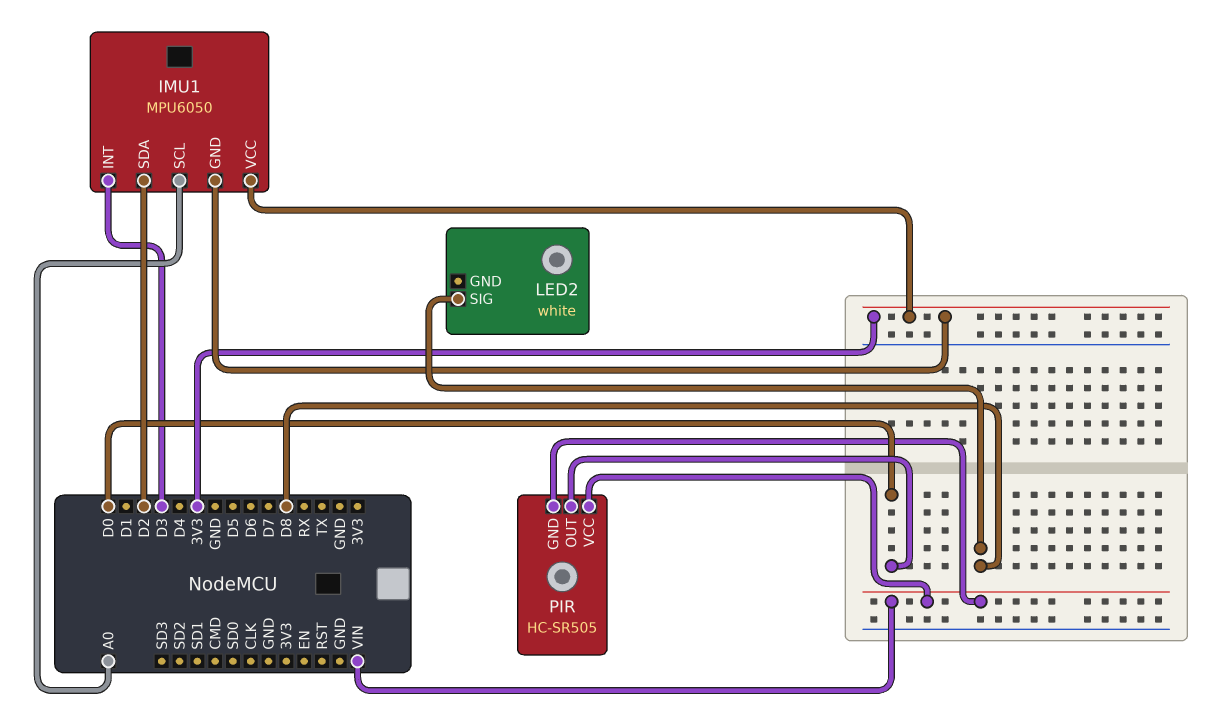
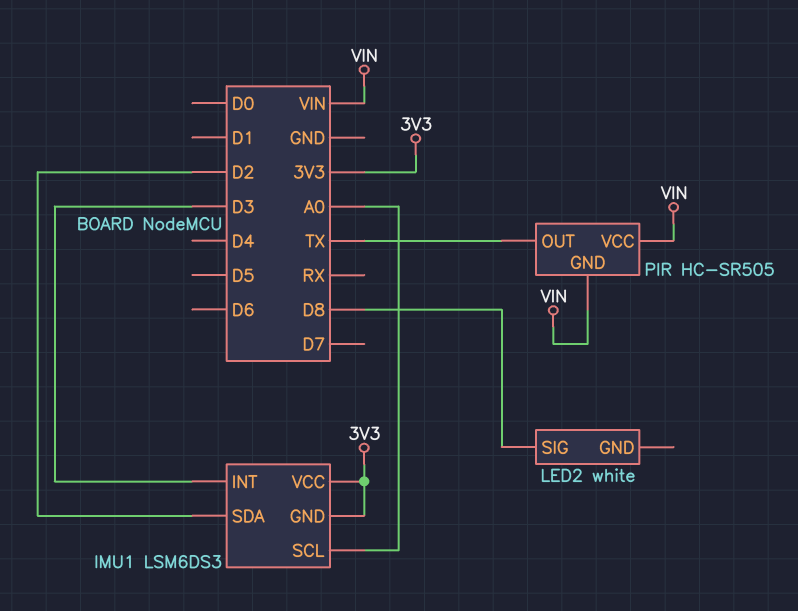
IMU1: MPU6050 -> LSM6DS3
PIR pin OUT: D0 -> TX

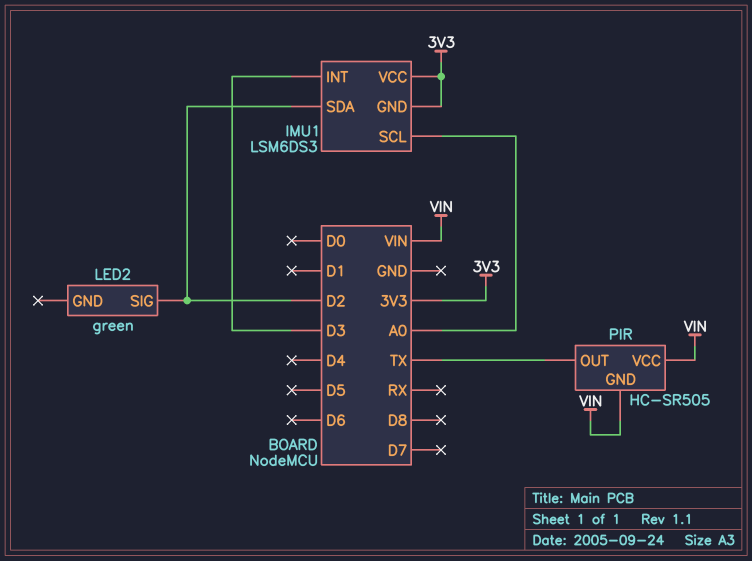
LED2: white -> green
LED2 pin SIG: D8 -> D2

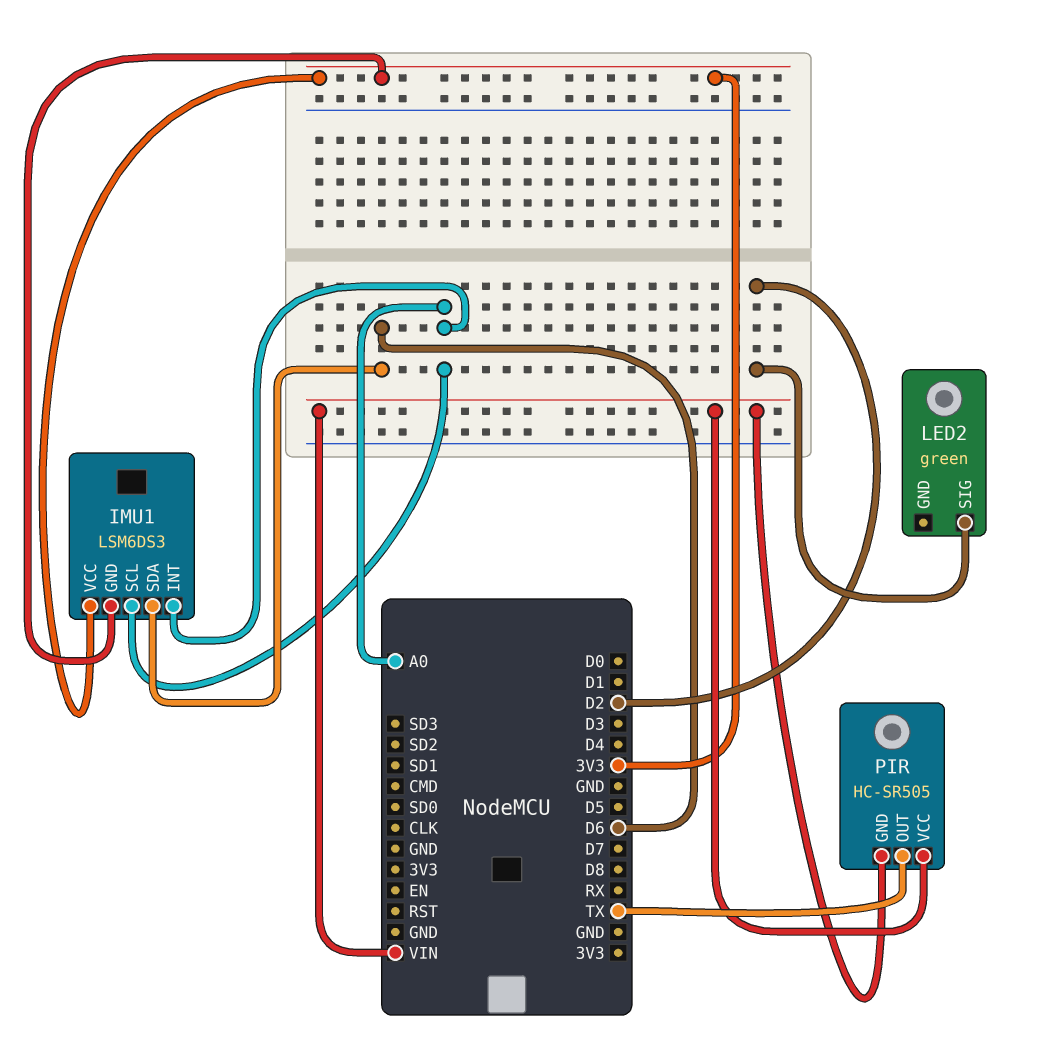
IMU1 pin INT: D3 -> A0
IMU1 pin SDA: D2 -> D6

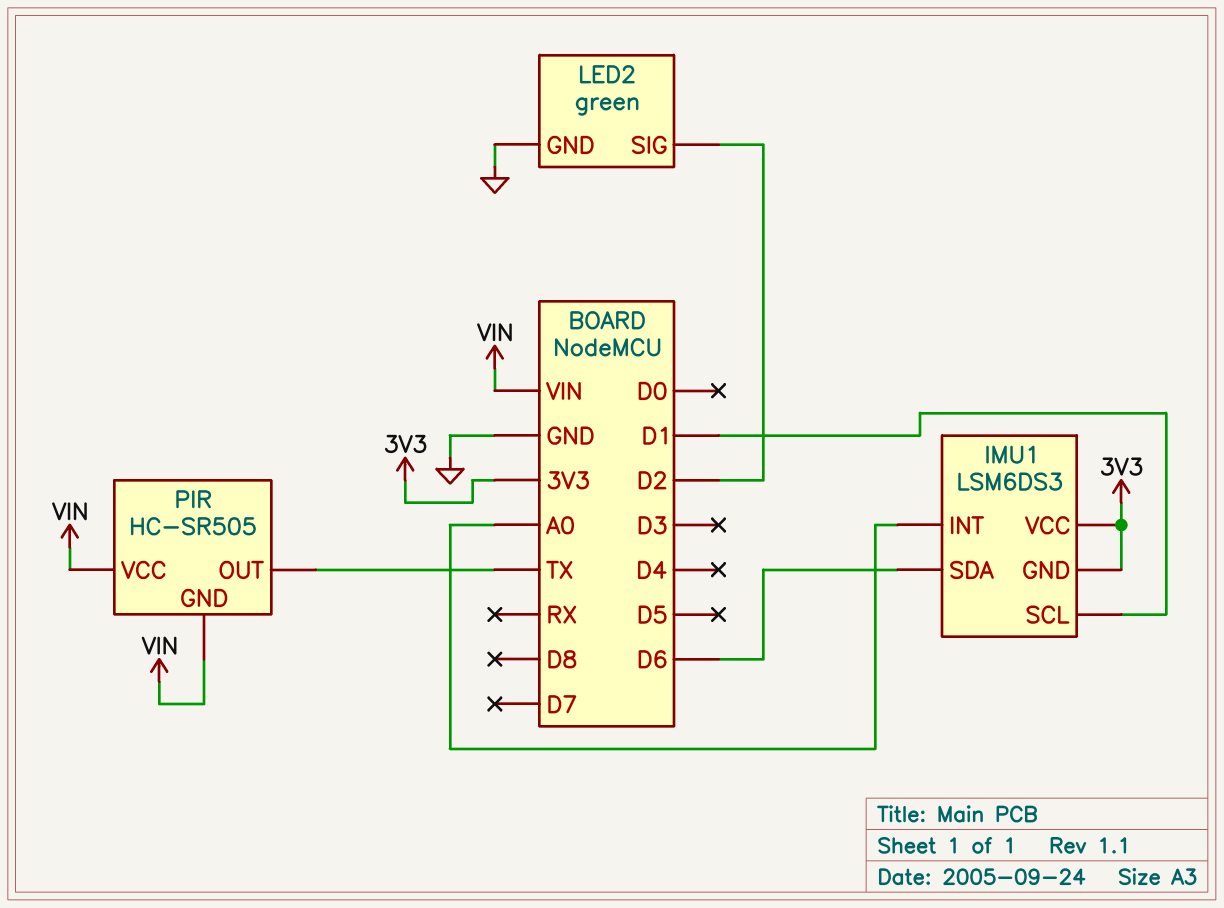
IMU1 pin SCL: A0 -> D1
LED2 pin GND: none -> GND

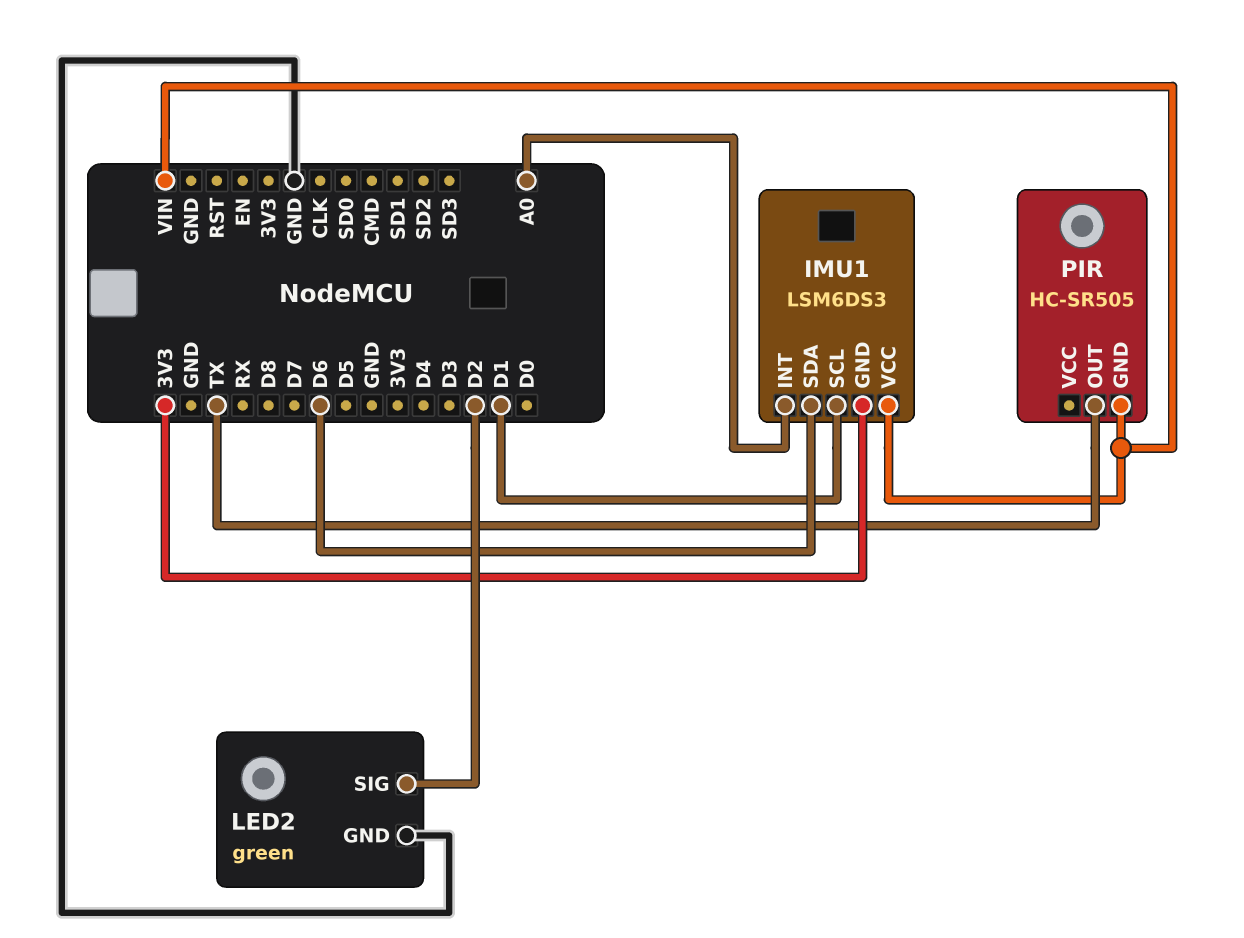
IMU1 pin VCC: 3V3 -> VIN
PIR pin VCC: VIN -> none

